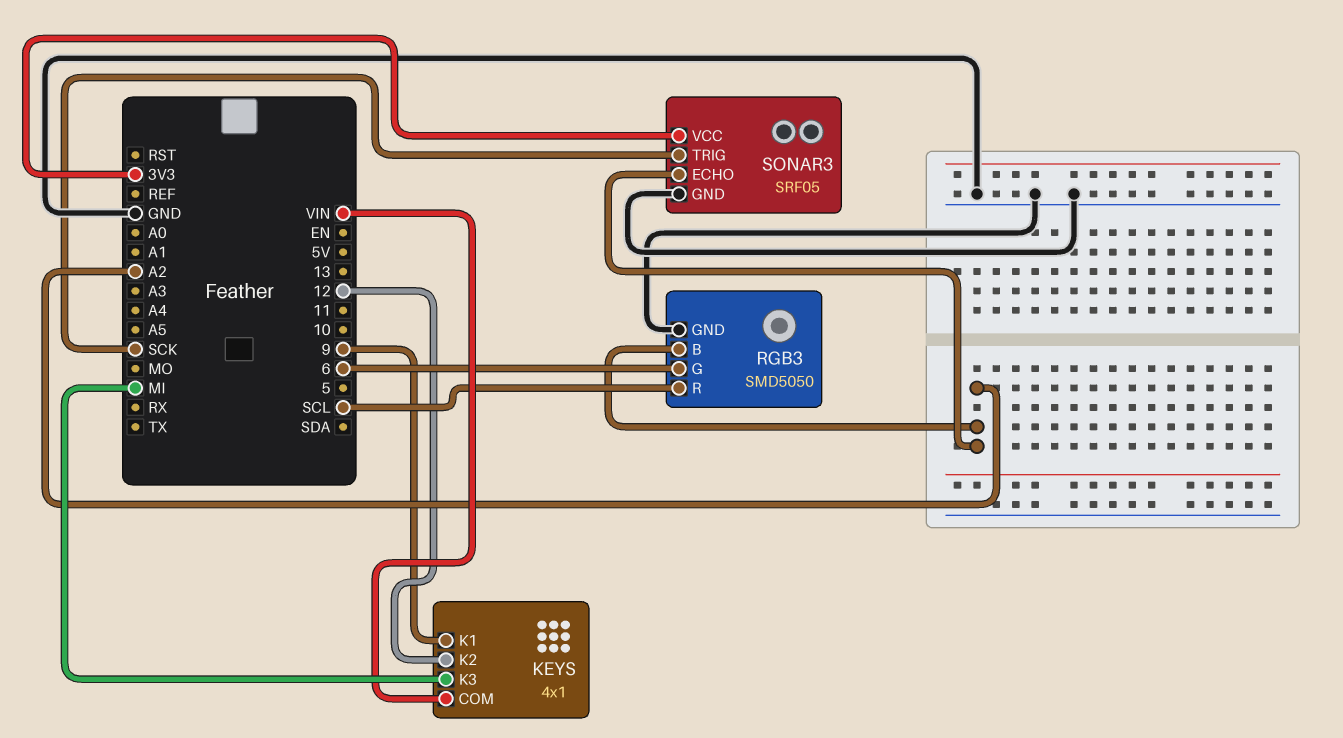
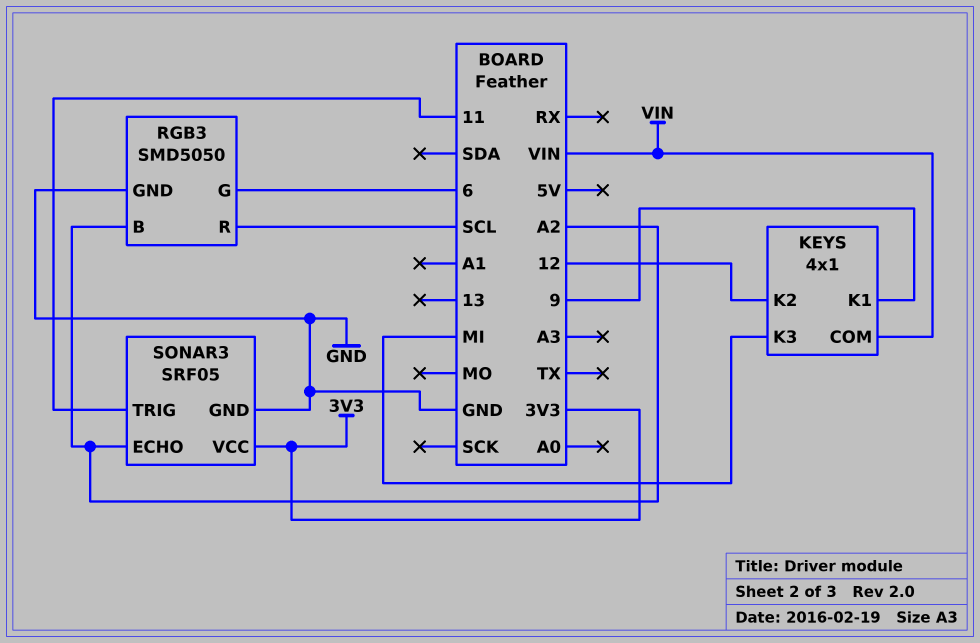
SONAR3 pin TRIG: SCK -> 11

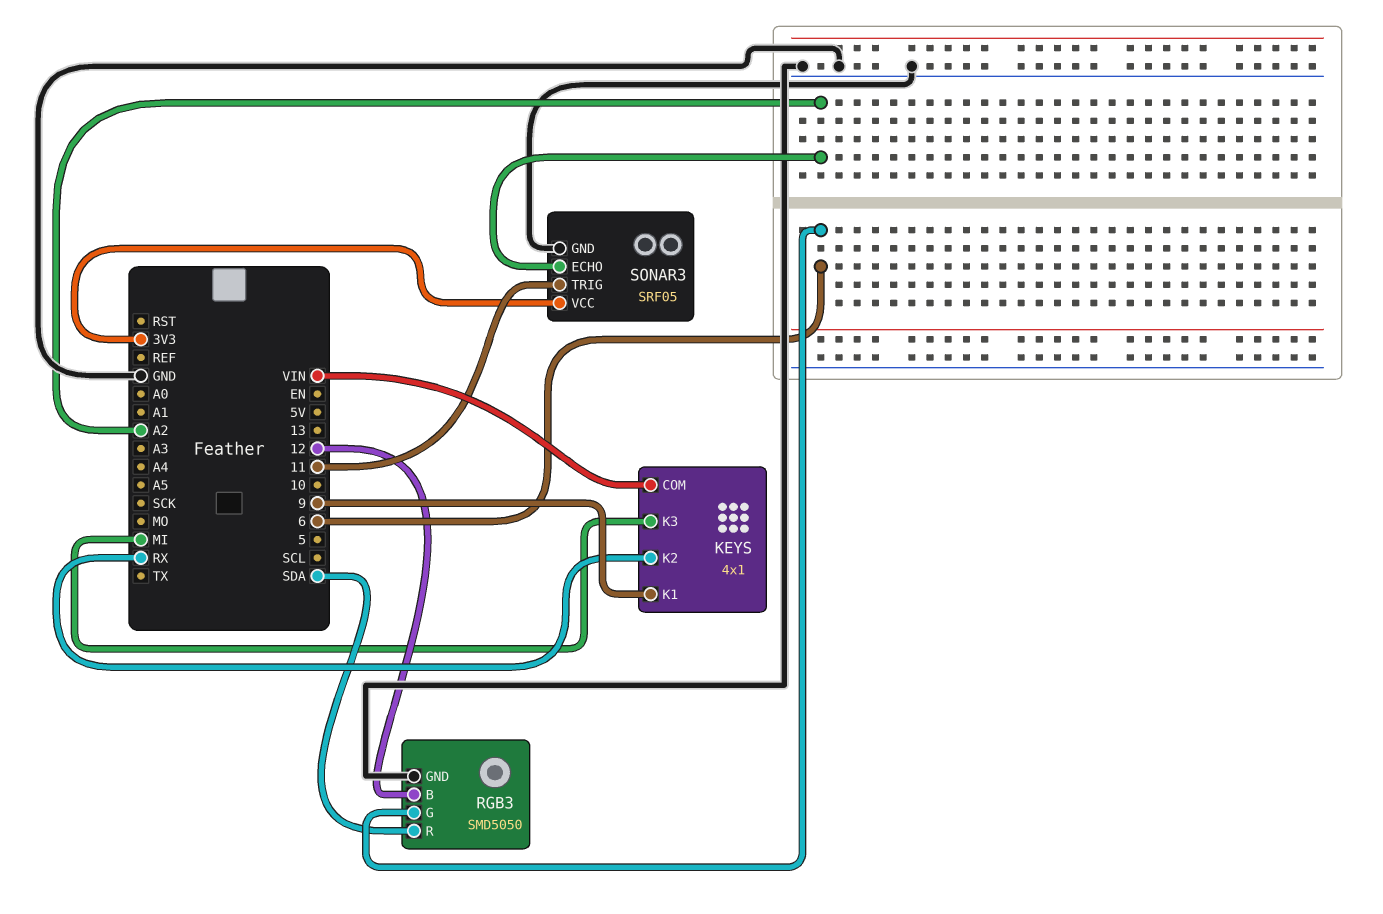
KEYS pin K2: 12 -> RX
RGB3 pin B: A2 -> 12
RGB3 pin R: SCL -> SDA

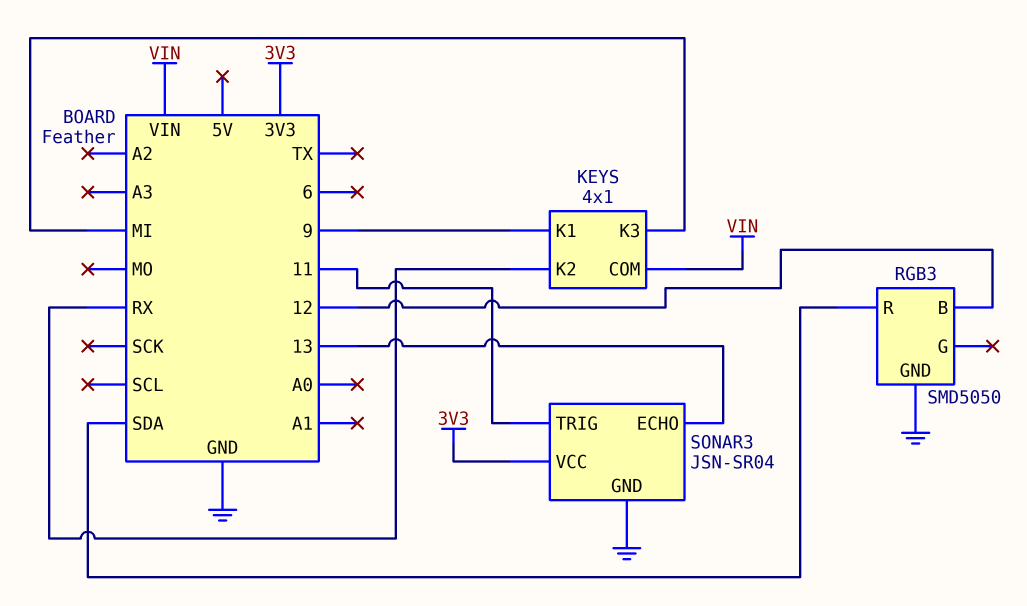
RGB3 pin G: 6 -> none
SONAR3: SRF05 -> JSN-SR04
SONAR3 pin ECHO: A2 -> 13

